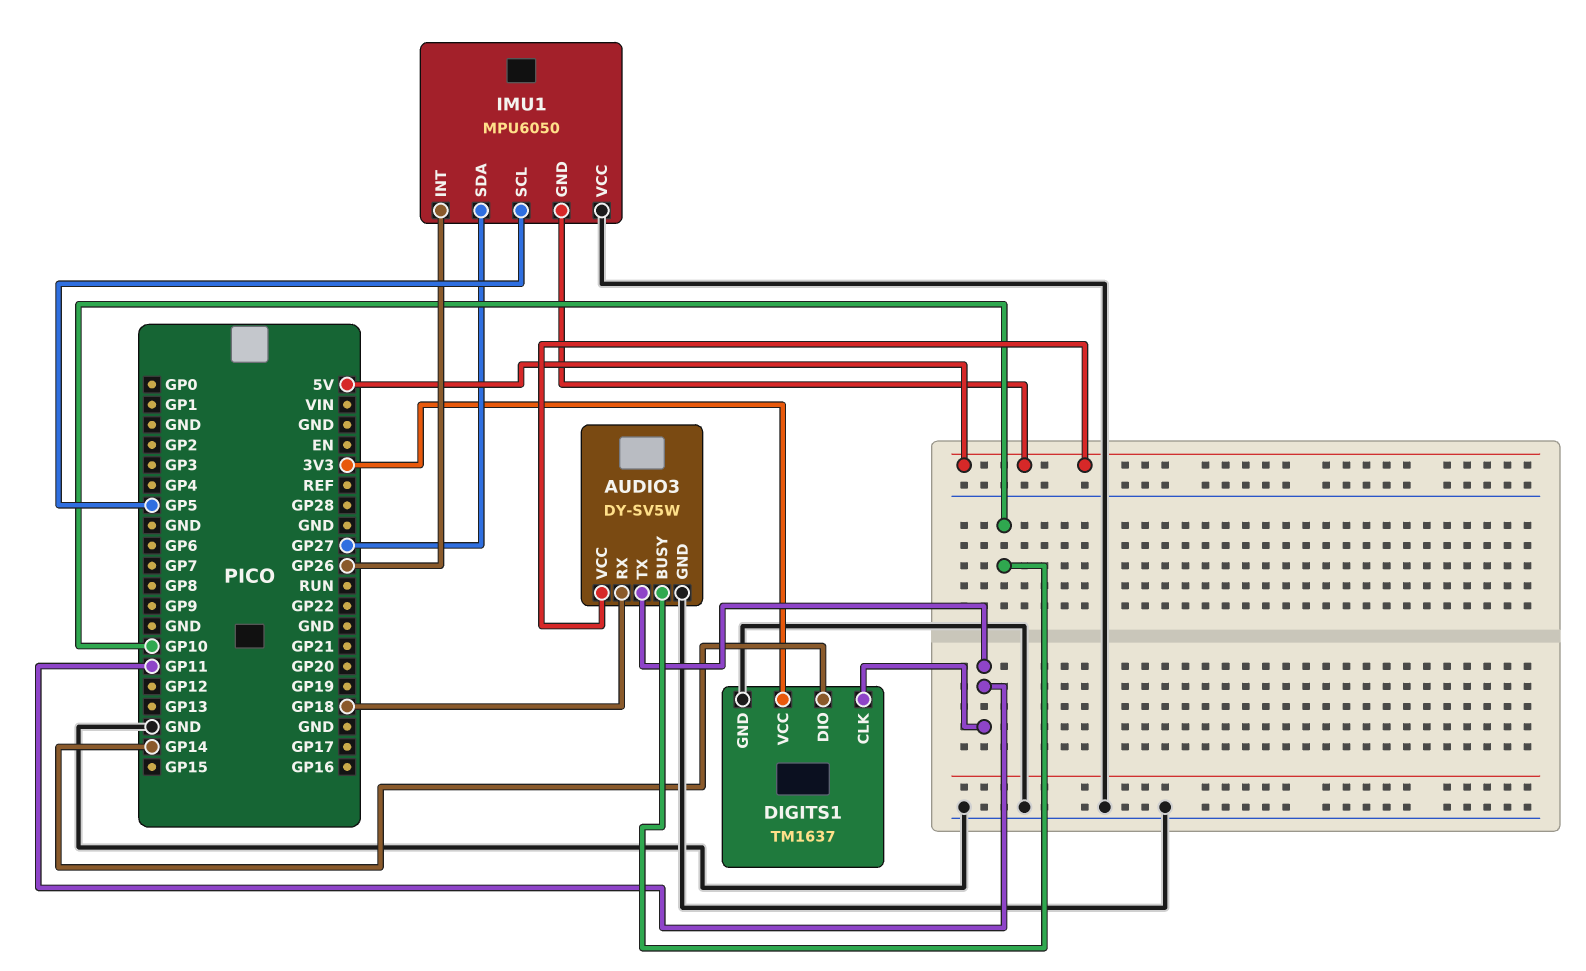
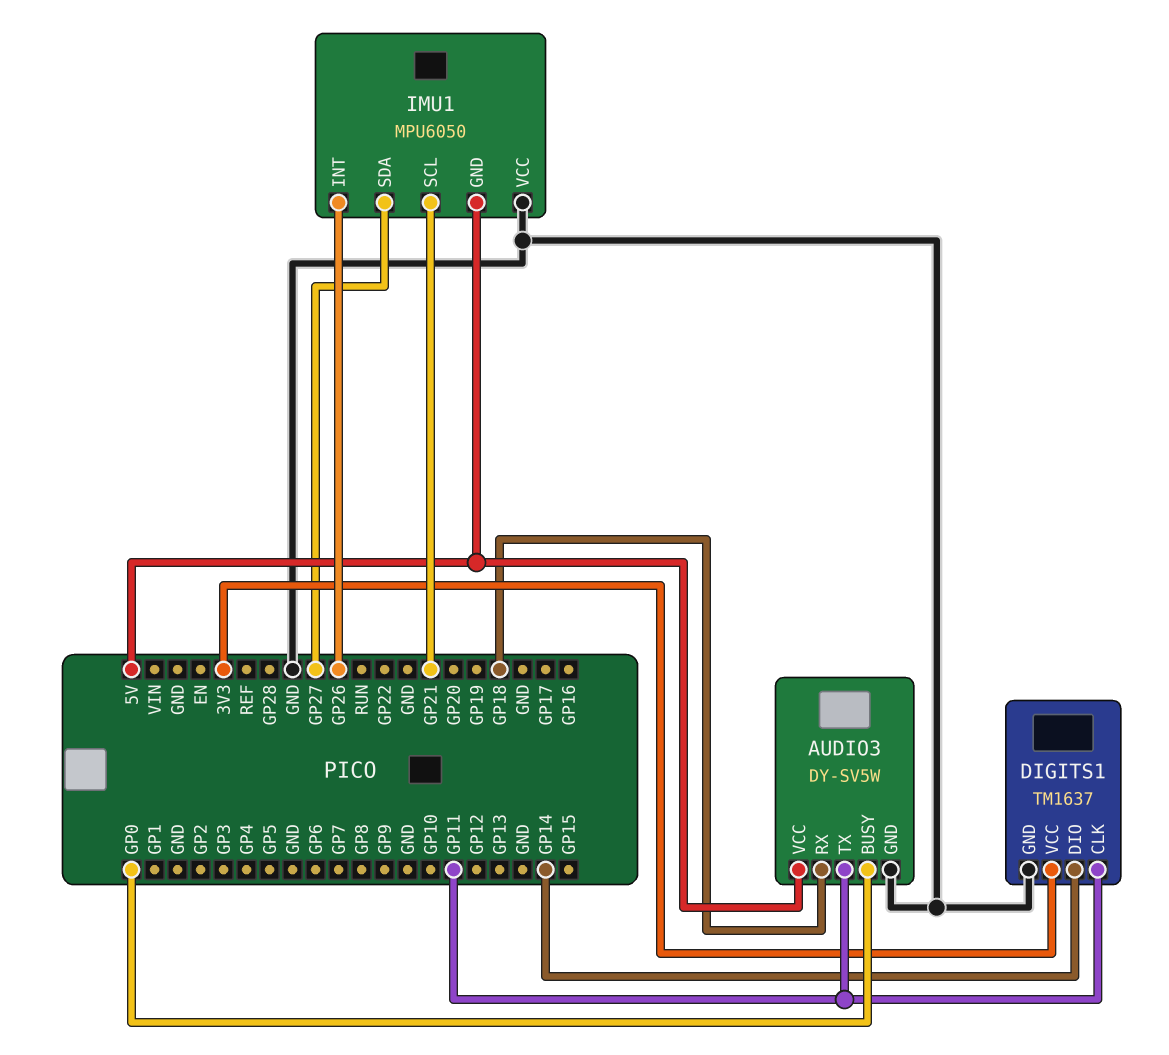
AUDIO3 pin BUSY: GP10 -> GP0
IMU1 pin SCL: GP5 -> GP21

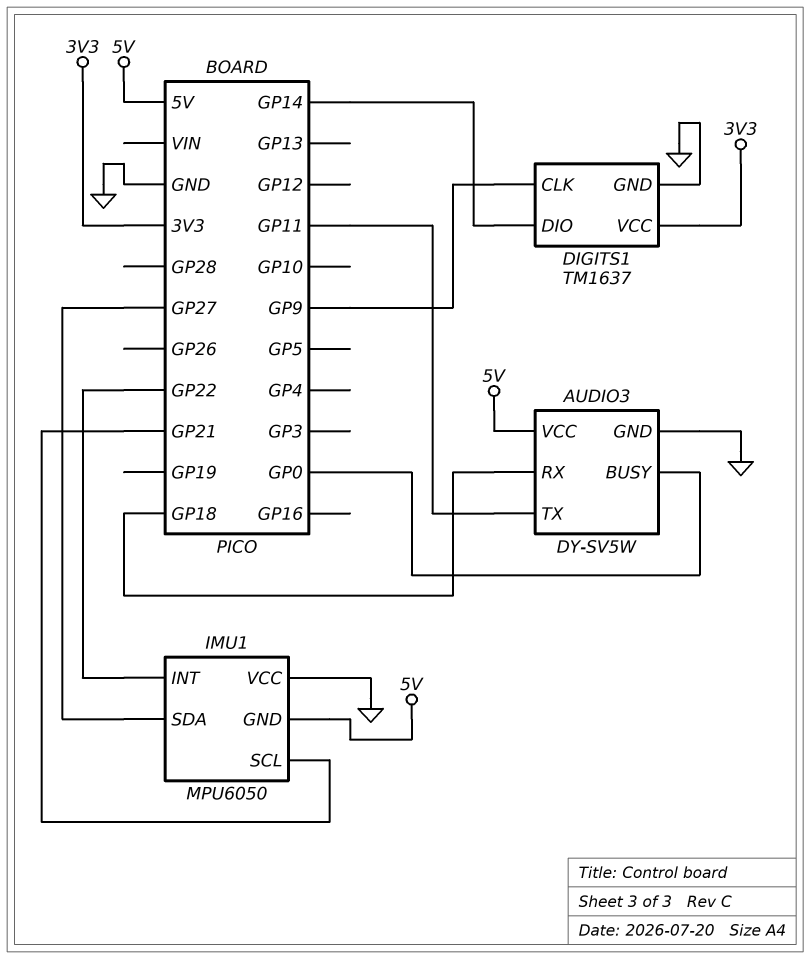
DIGITS1 pin CLK: GP11 -> GP9
IMU1 pin INT: GP26 -> GP22

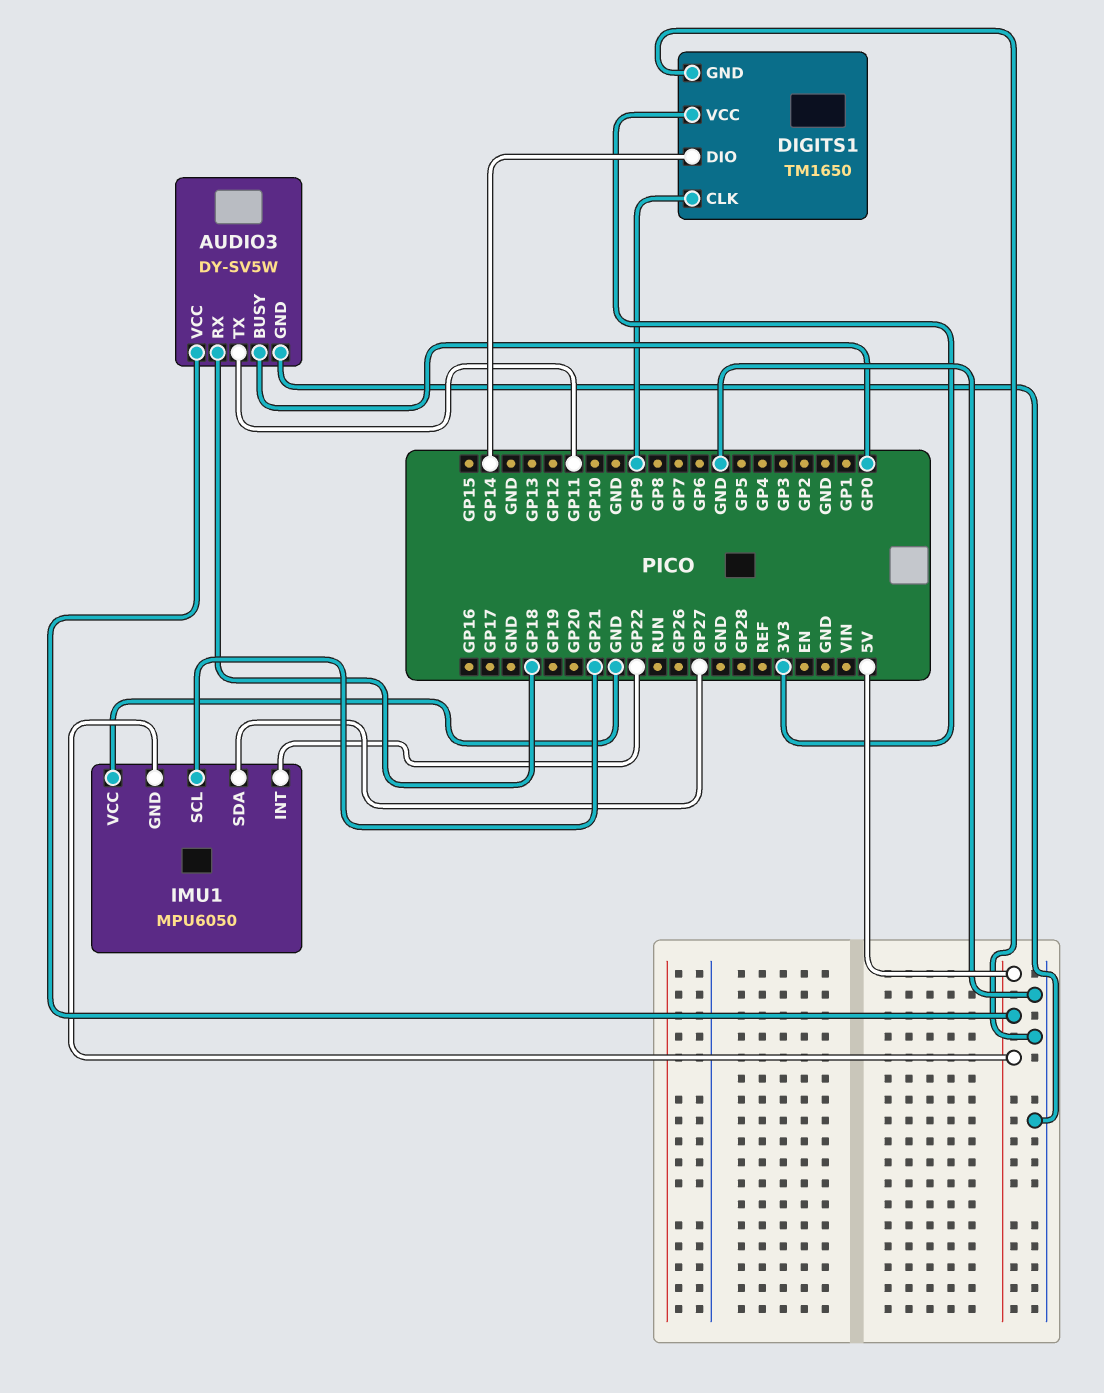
DIGITS1: TM1637 -> TM1650

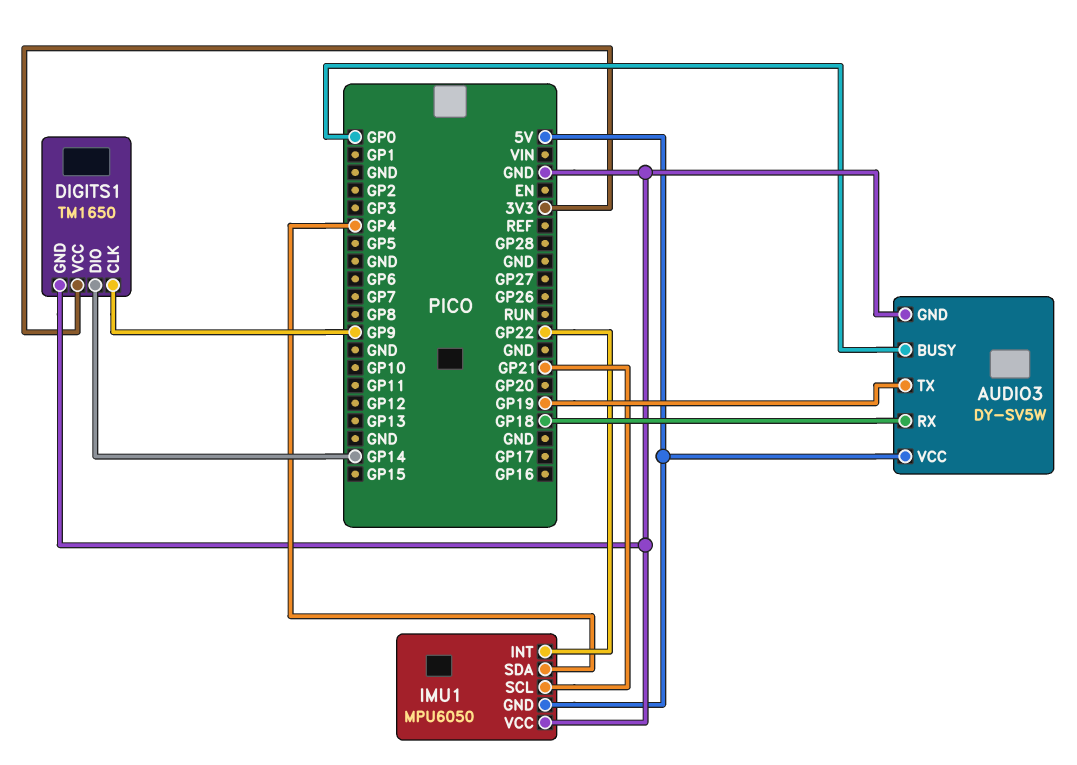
AUDIO3 pin TX: GP11 -> GP19
IMU1 pin SDA: GP27 -> GP4

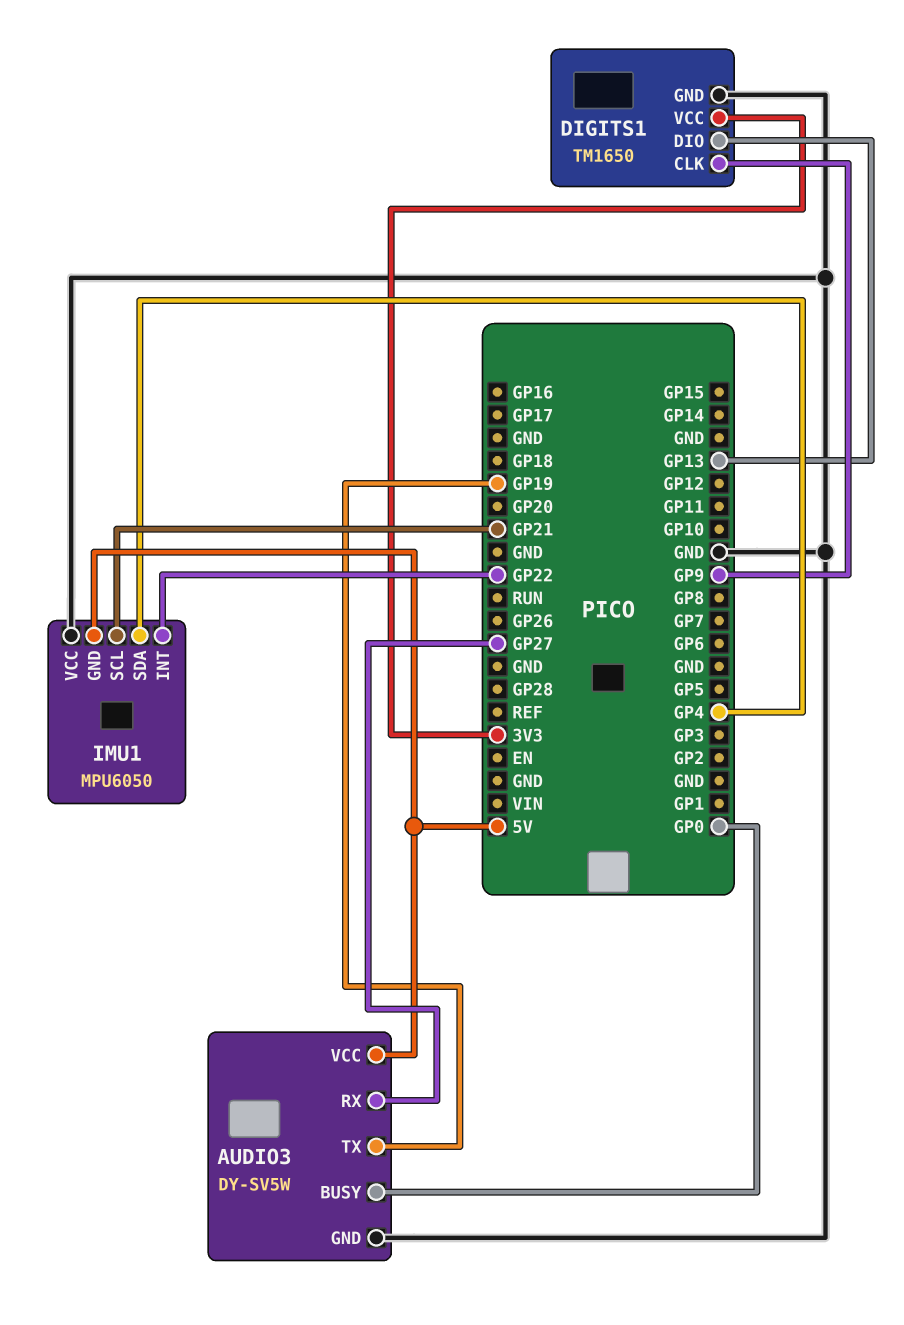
AUDIO3 pin RX: GP18 -> GP27
DIGITS1 pin DIO: GP14 -> GP13

